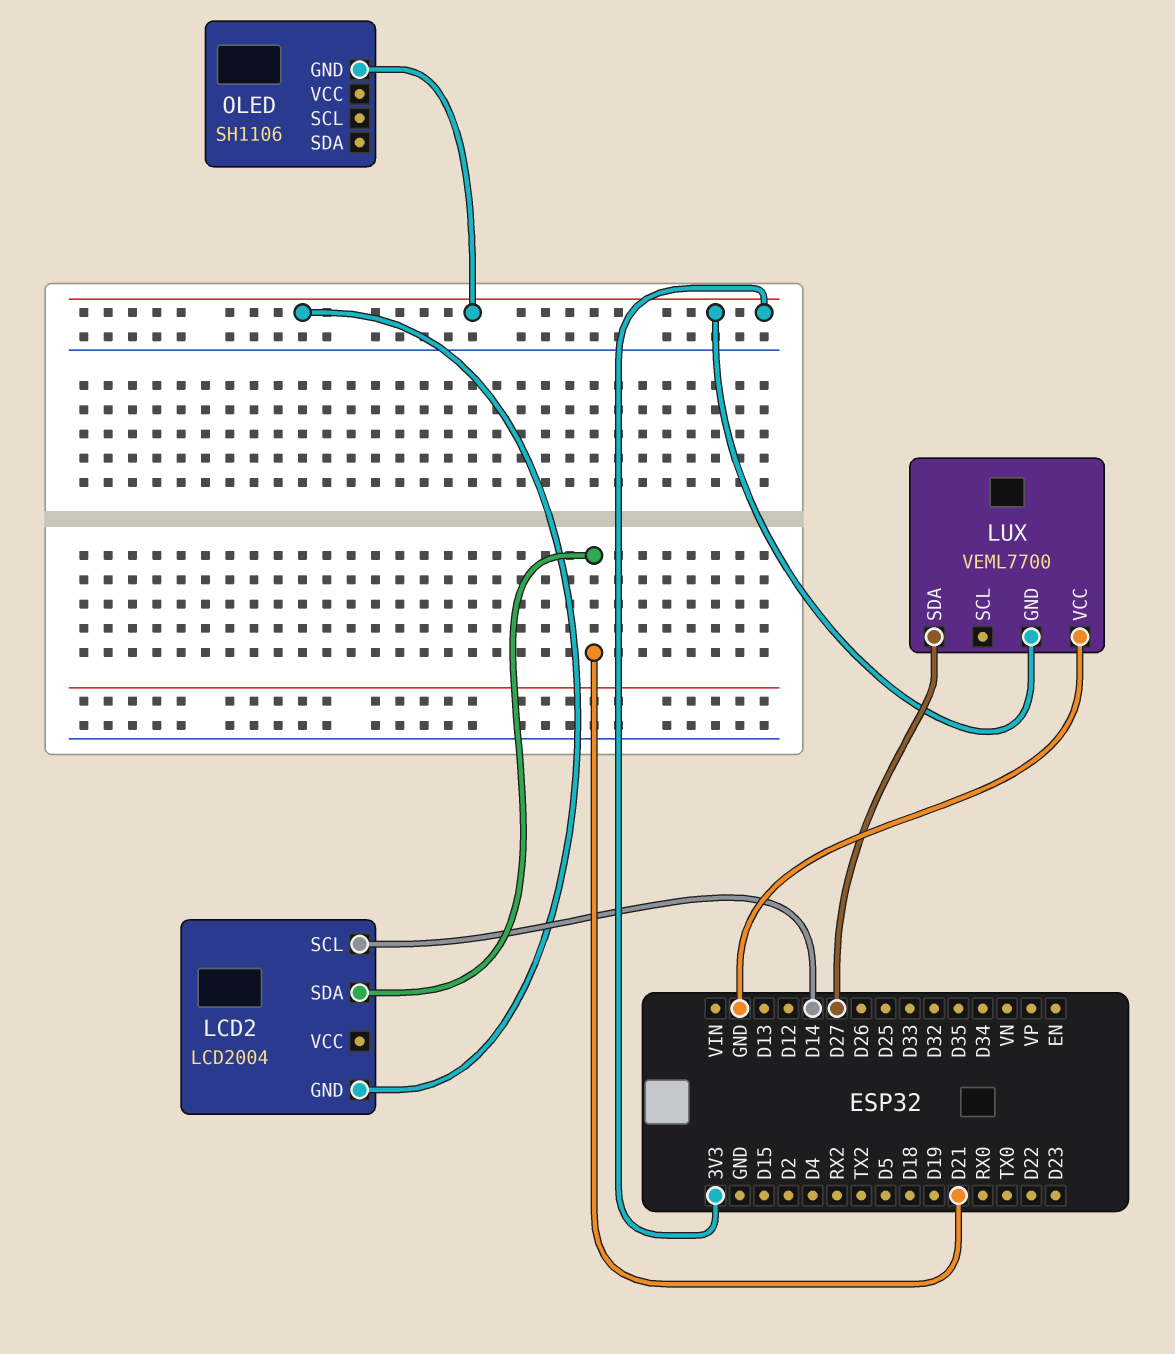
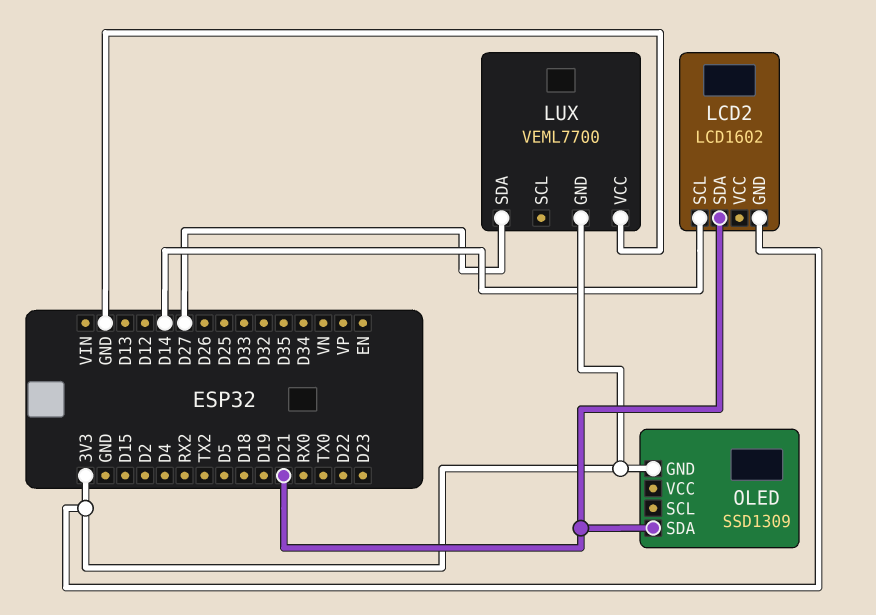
LCD2: LCD2004 -> LCD1602
OLED: SH1106 -> SSD1309
OLED pin SDA: none -> D21

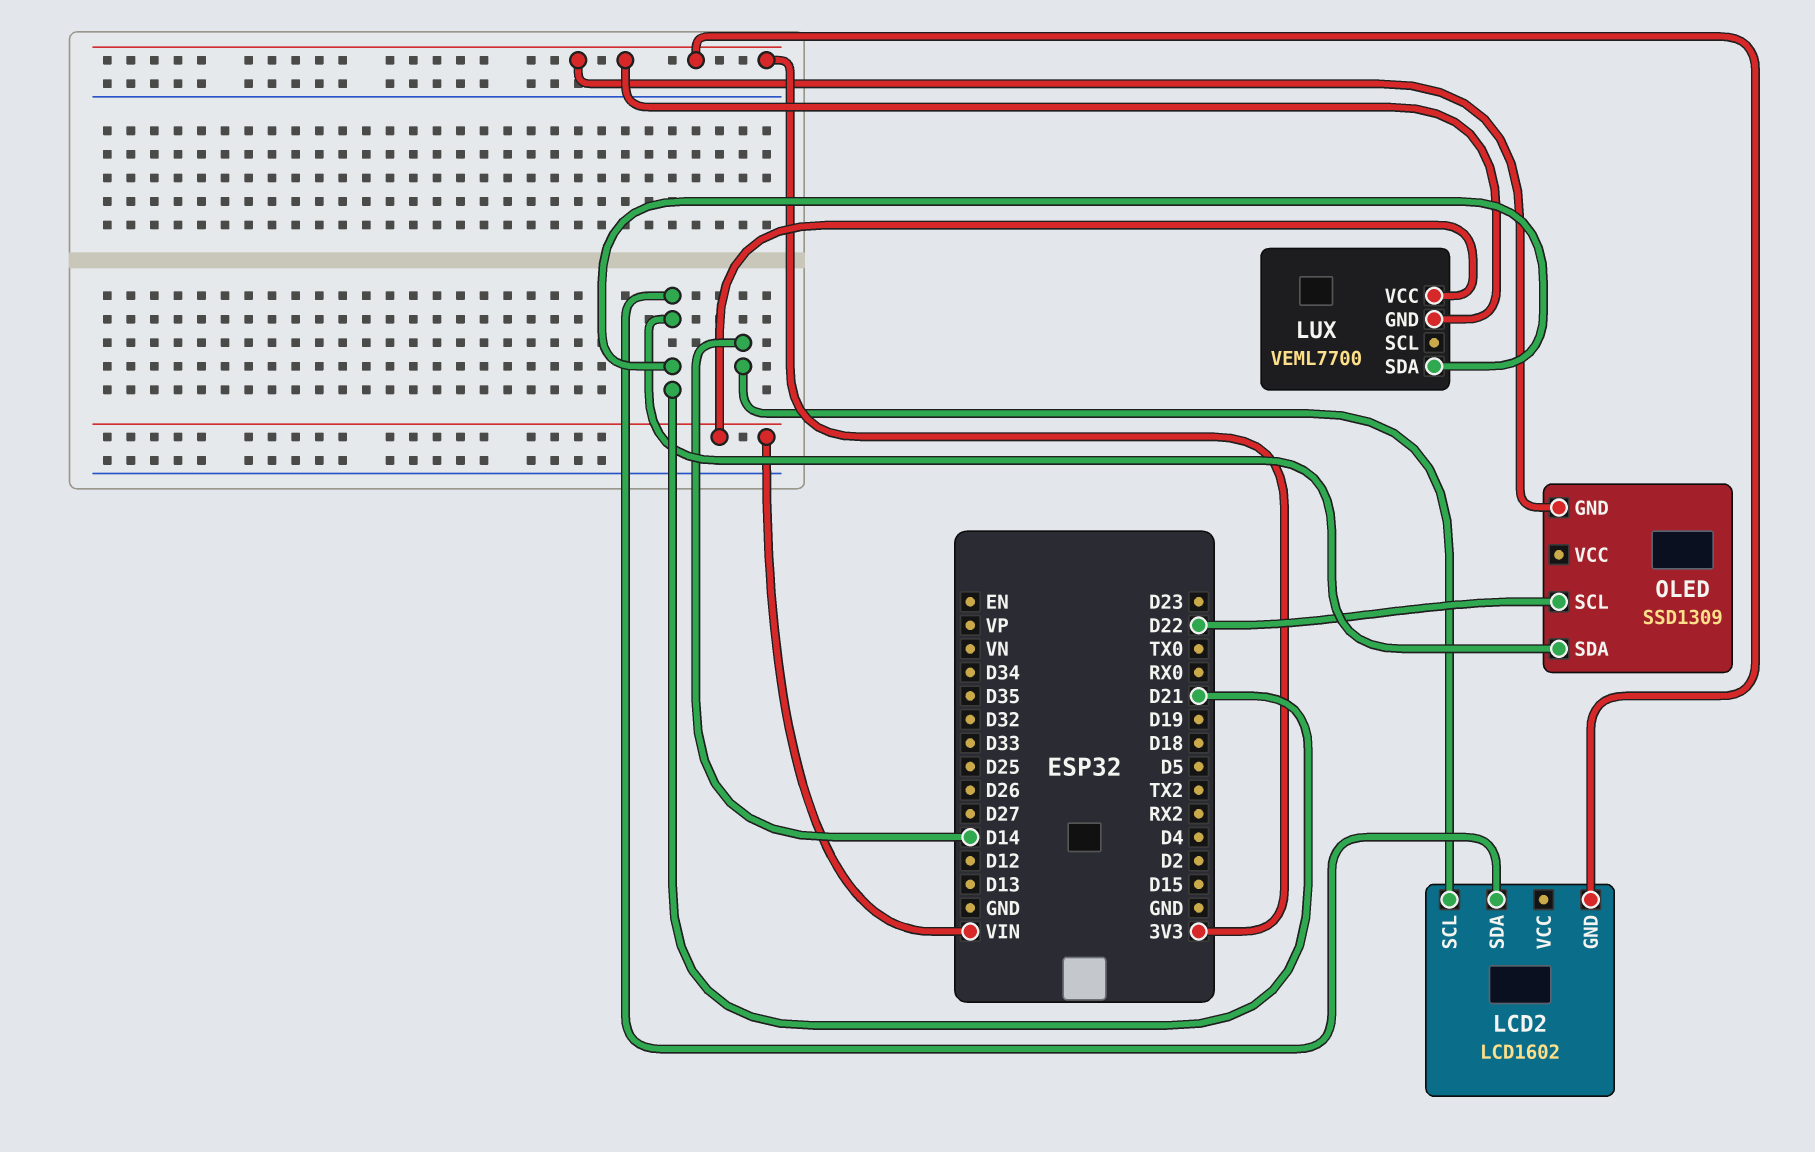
LUX pin SDA: D27 -> D21
LUX pin VCC: GND -> VIN
OLED pin SCL: none -> D22

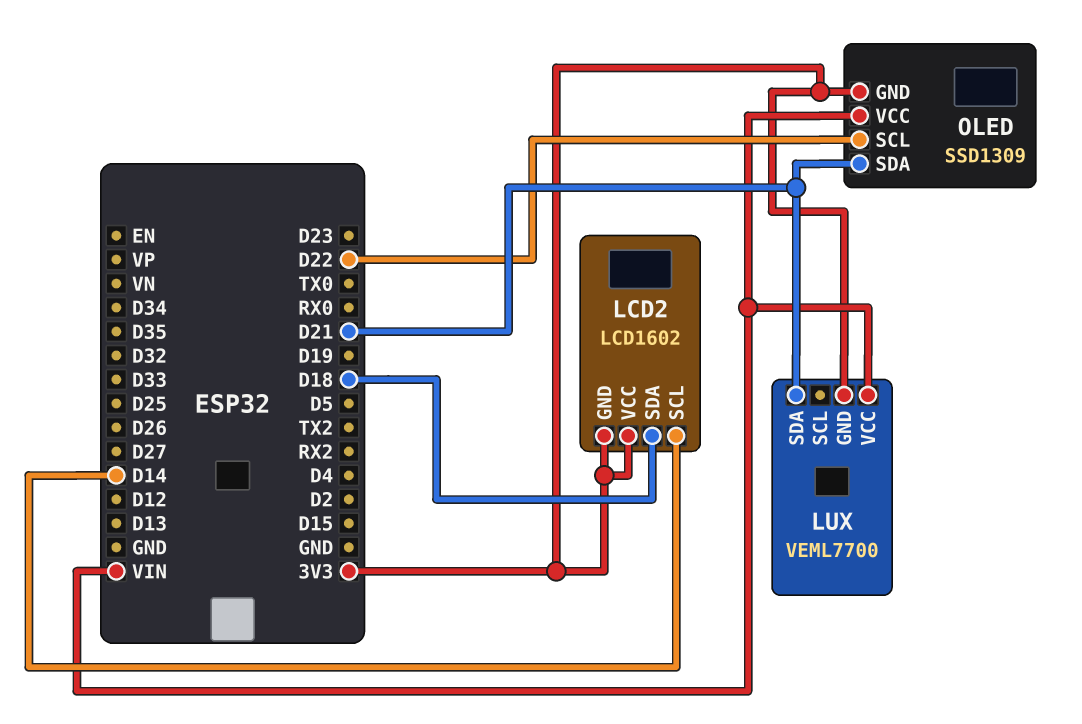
LCD2 pin SDA: D21 -> D18
LCD2 pin VCC: none -> 3V3
OLED pin VCC: none -> VIN

